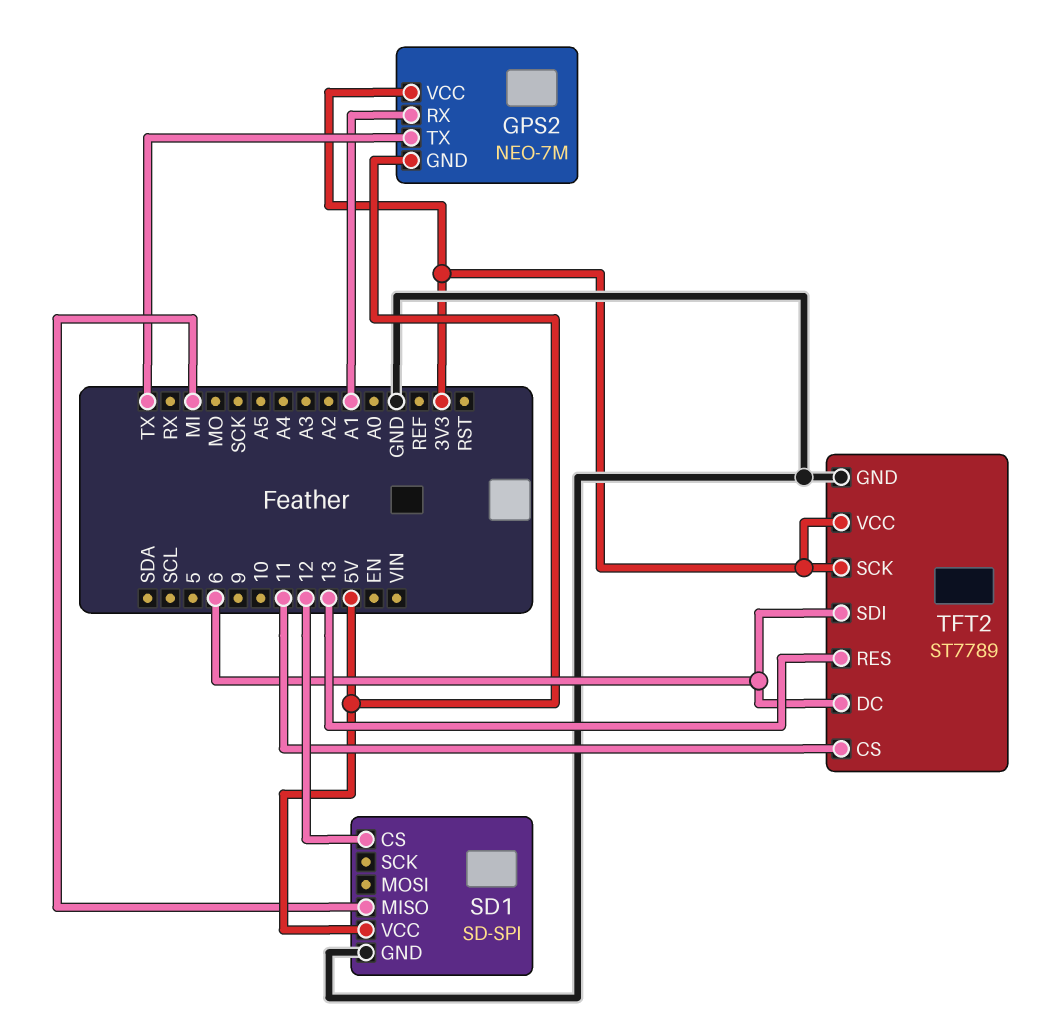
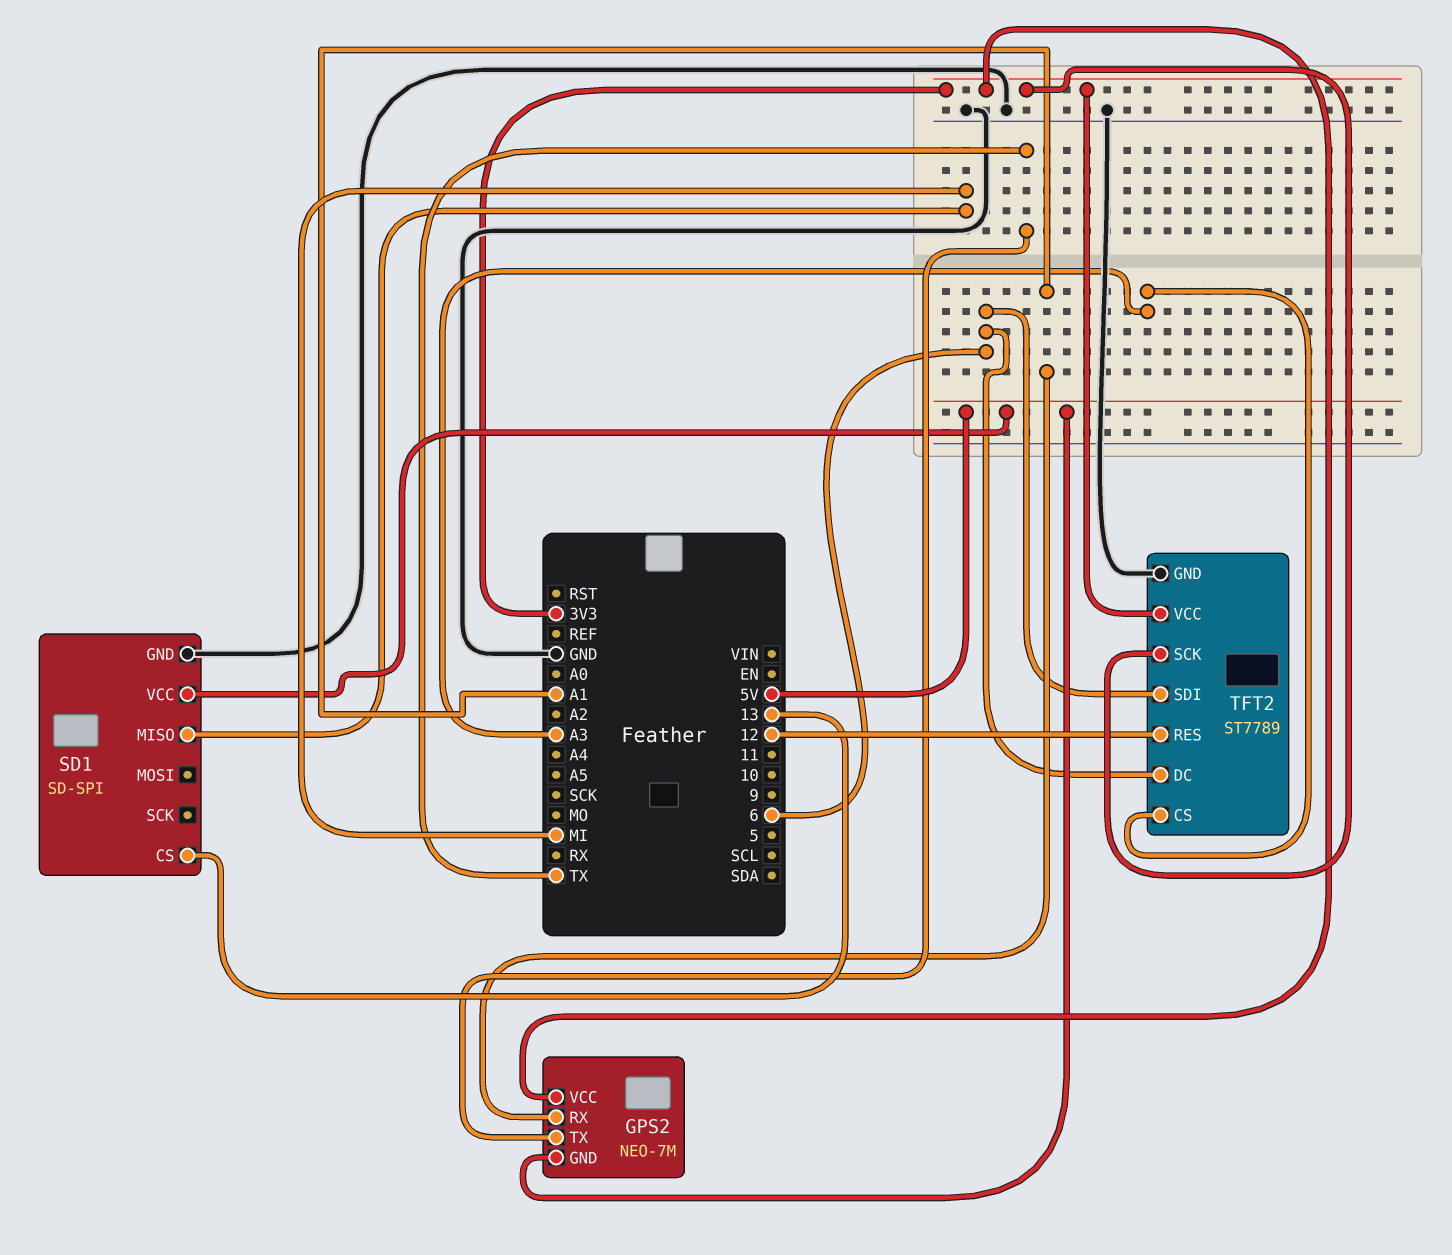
SD1 pin CS: 12 -> 13
TFT2 pin CS: 11 -> A3
TFT2 pin RES: 13 -> 12

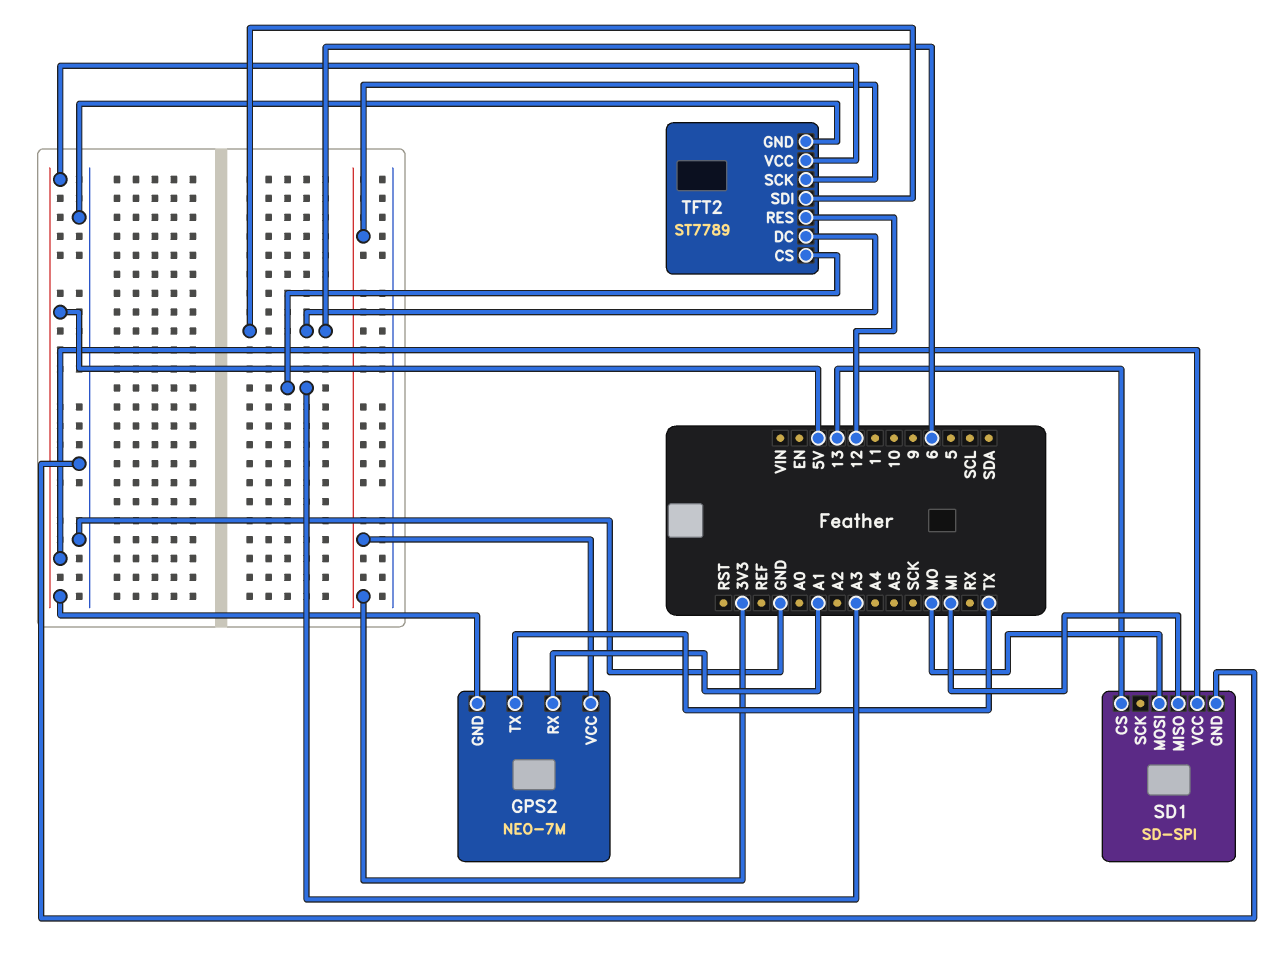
SD1 pin MOSI: none -> MO
TFT2 pin VCC: 3V3 -> 5V

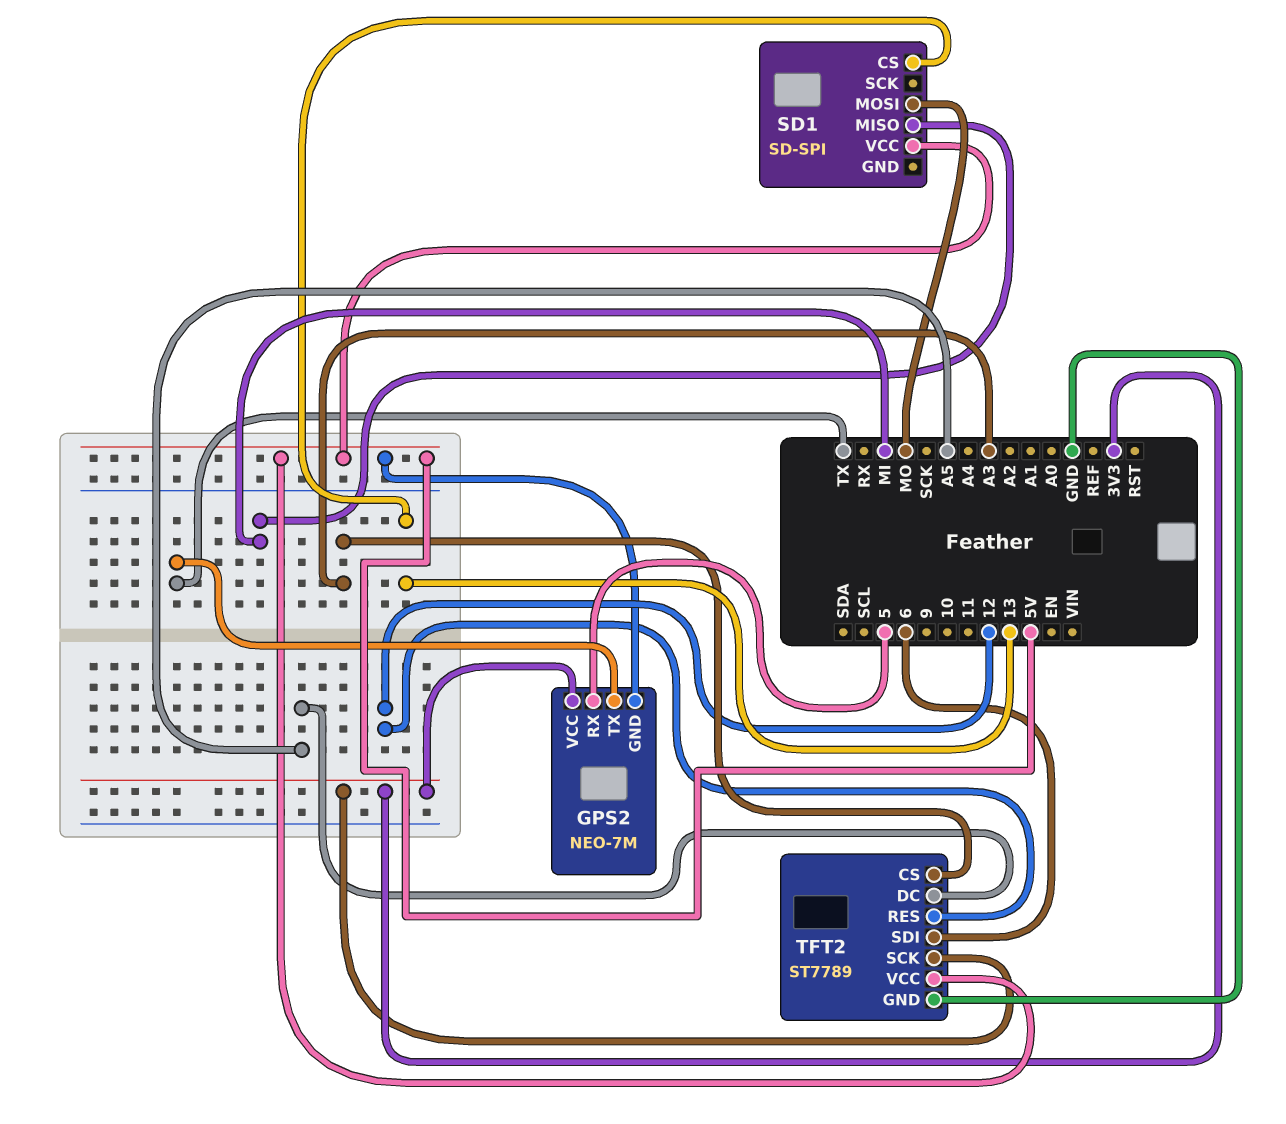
GPS2 pin RX: A1 -> 5
SD1 pin GND: GND -> none
TFT2 pin DC: 6 -> A5

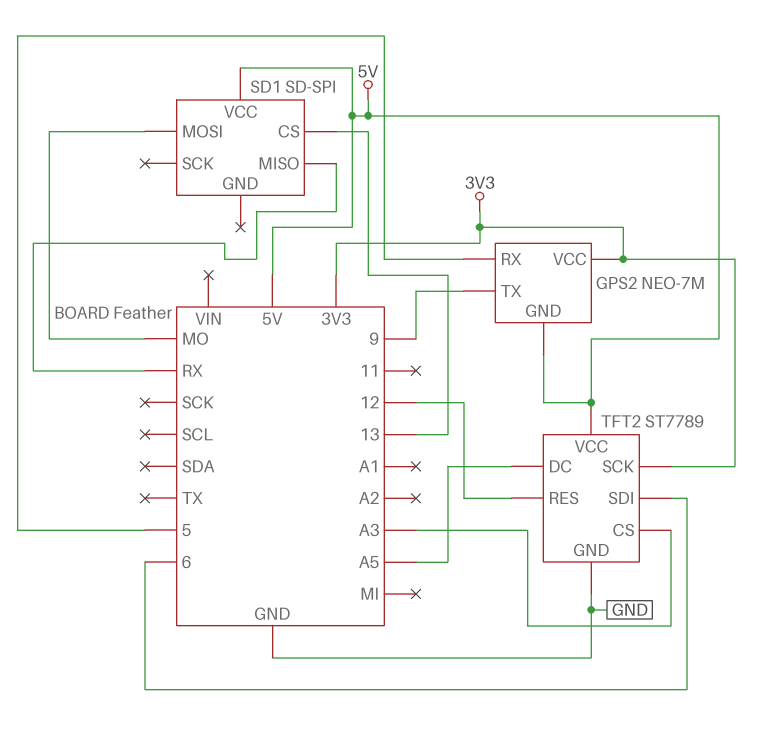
GPS2 pin TX: TX -> 9
SD1 pin MISO: MI -> RX

